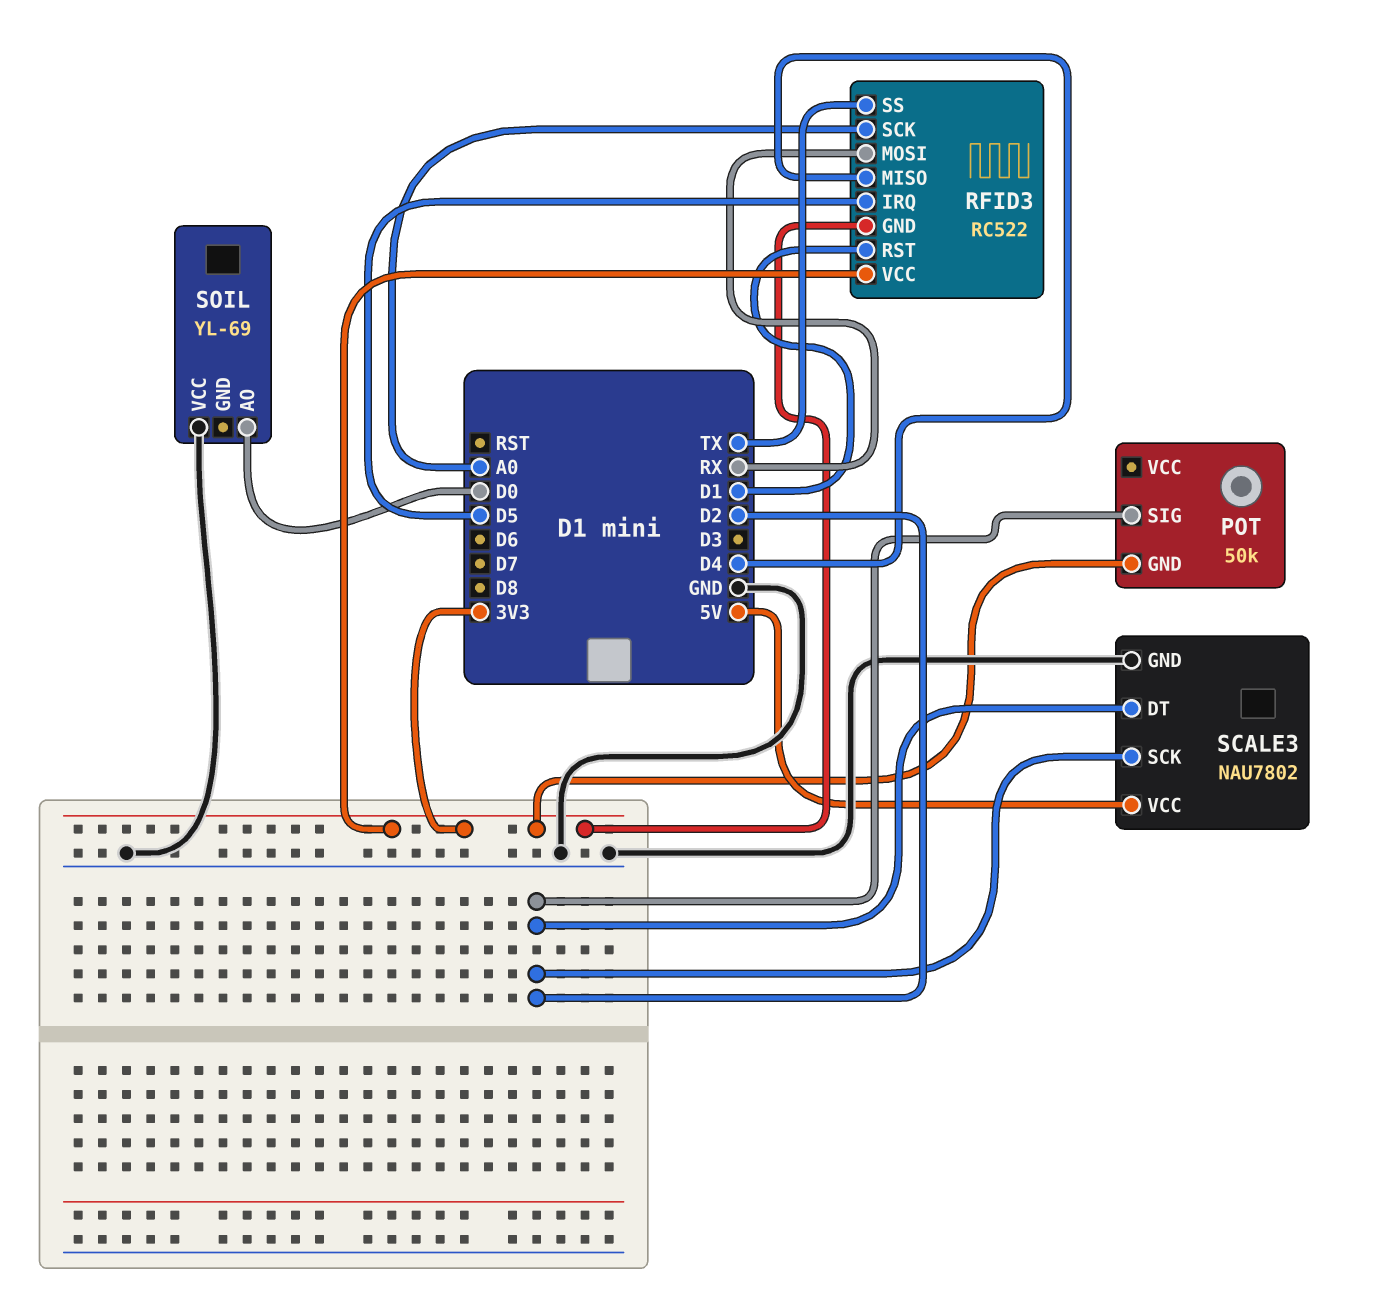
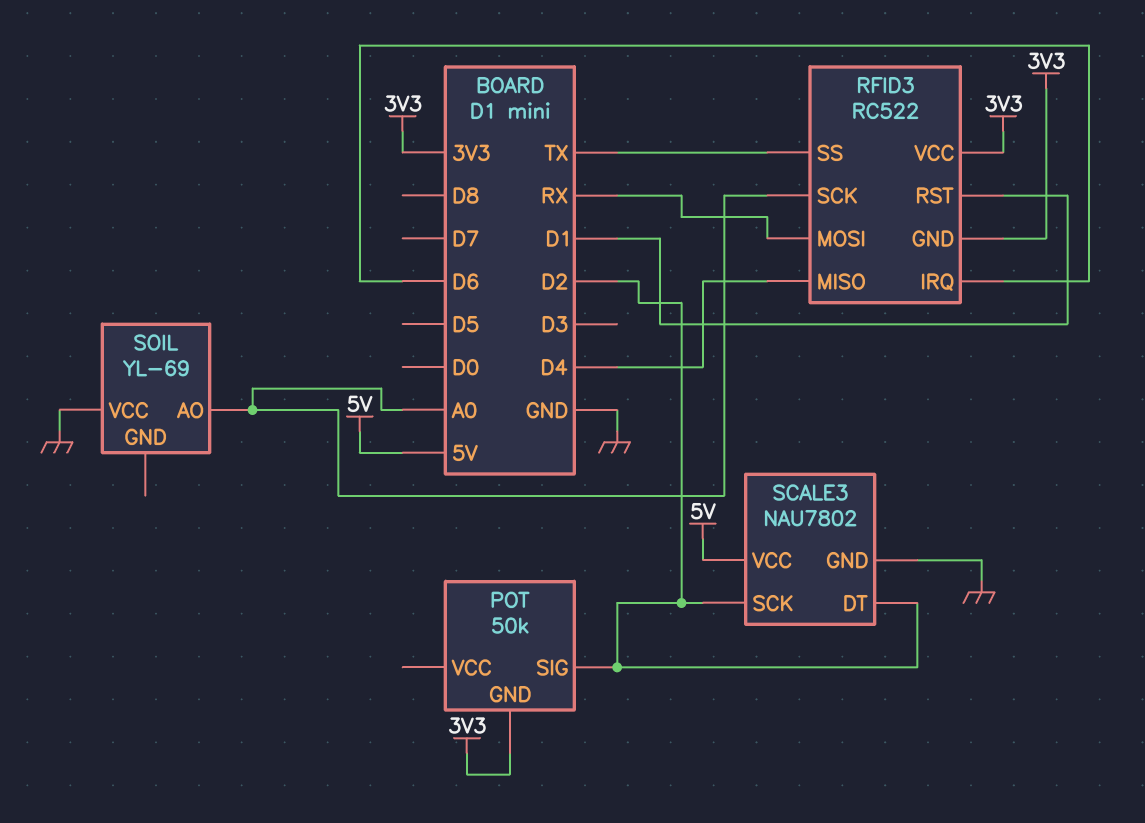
RFID3 pin IRQ: D5 -> D6
SOIL pin AO: D0 -> A0

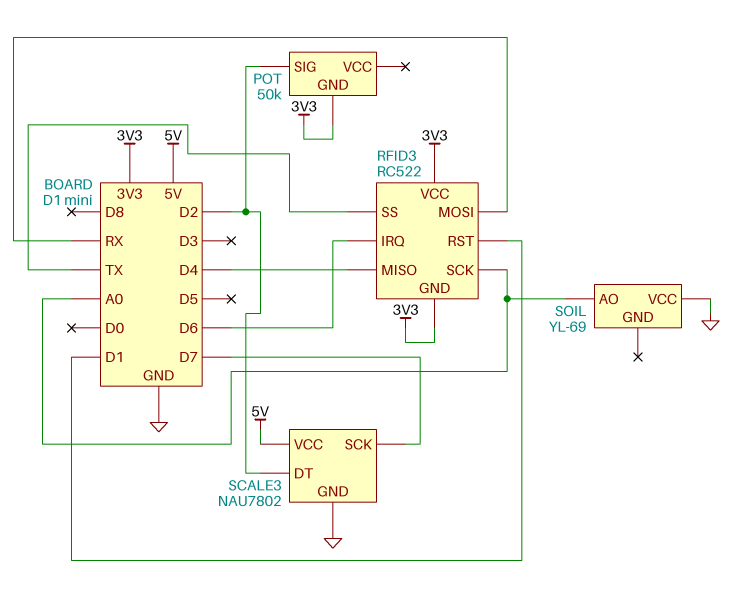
SCALE3 pin SCK: D2 -> D7

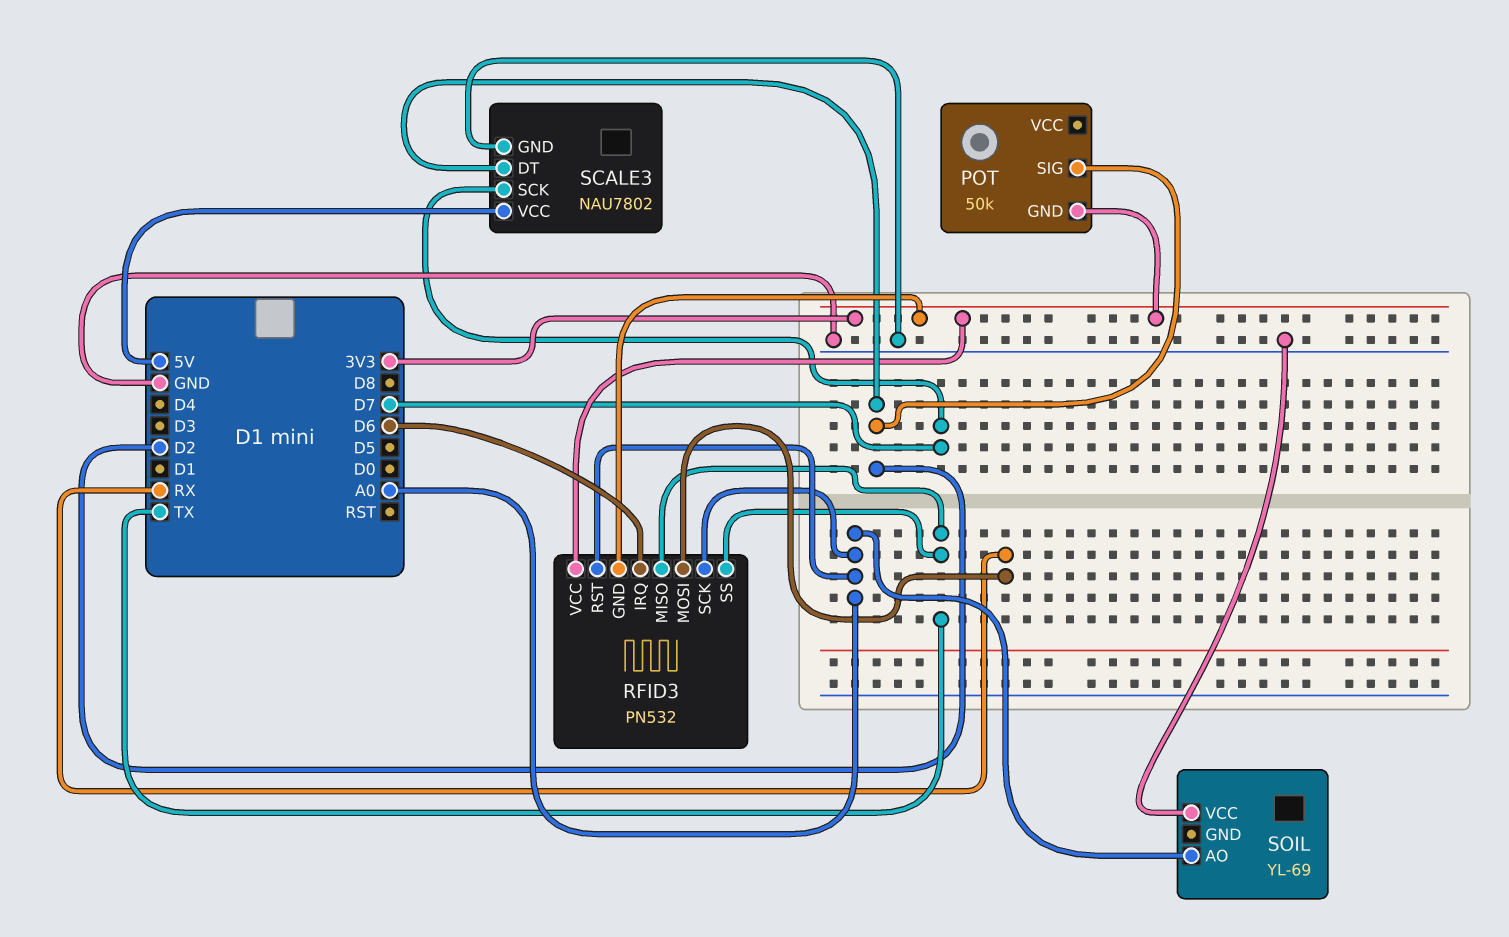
RFID3: RC522 -> PN532
RFID3 pin MISO: D4 -> TX
RFID3 pin RST: D1 -> A0

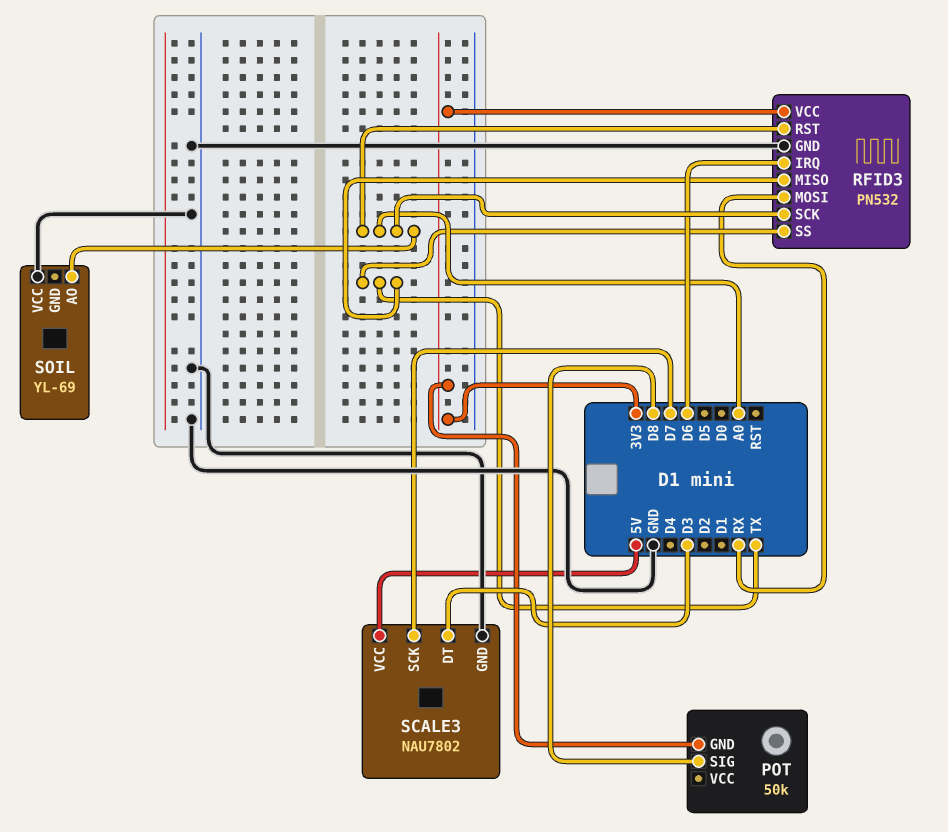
POT pin SIG: D2 -> D8
RFID3 pin GND: 3V3 -> GND
SCALE3 pin DT: D2 -> D3

